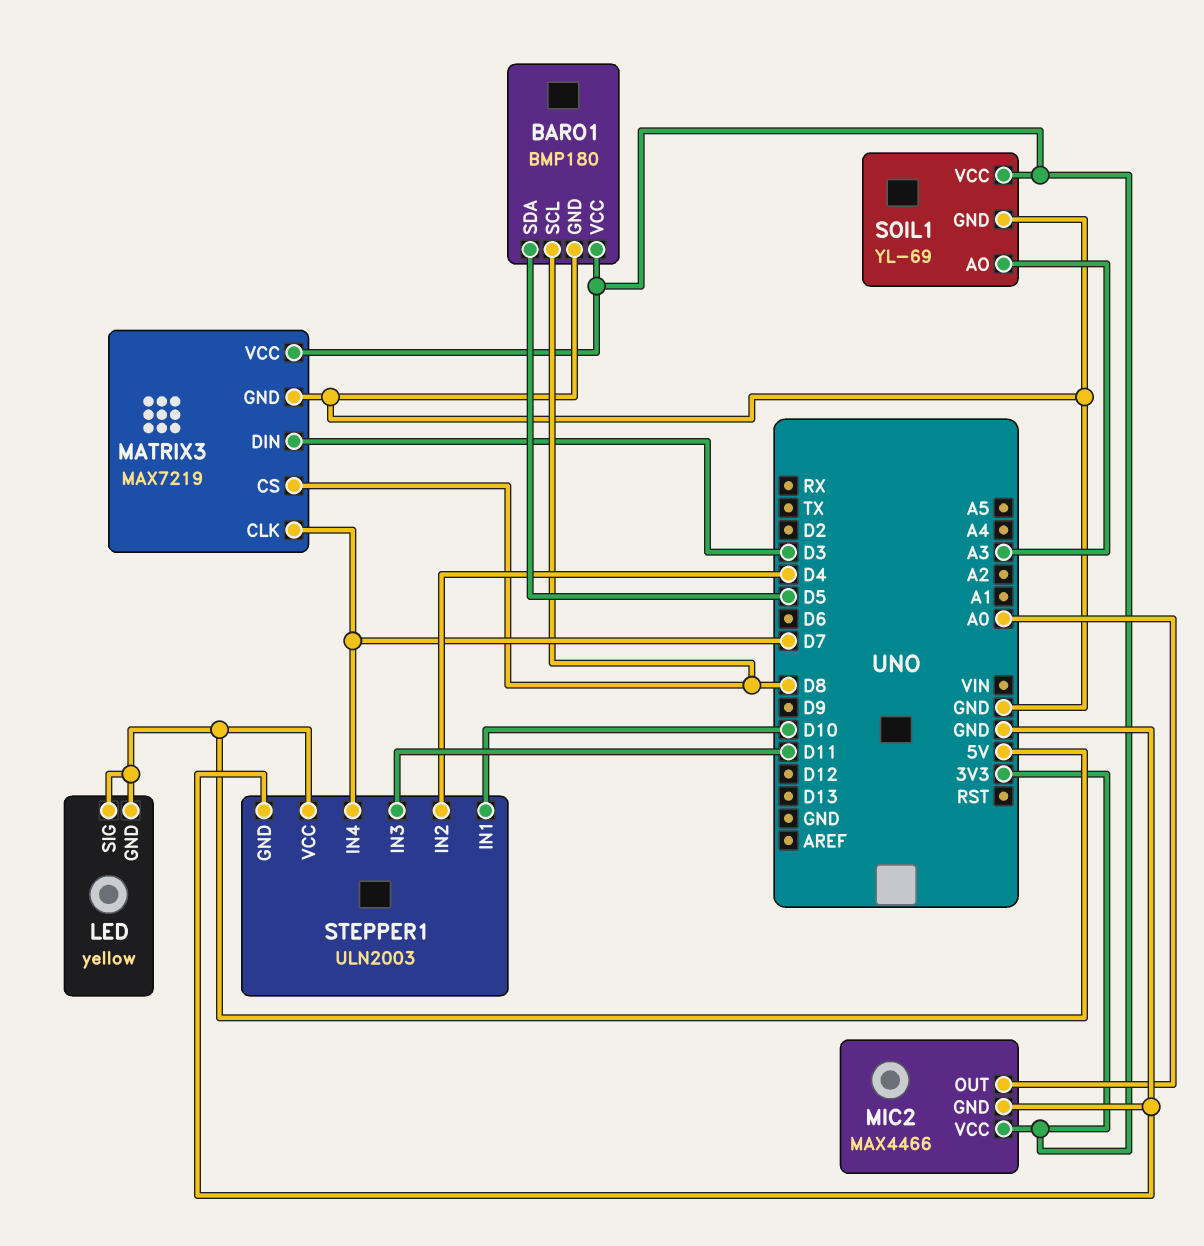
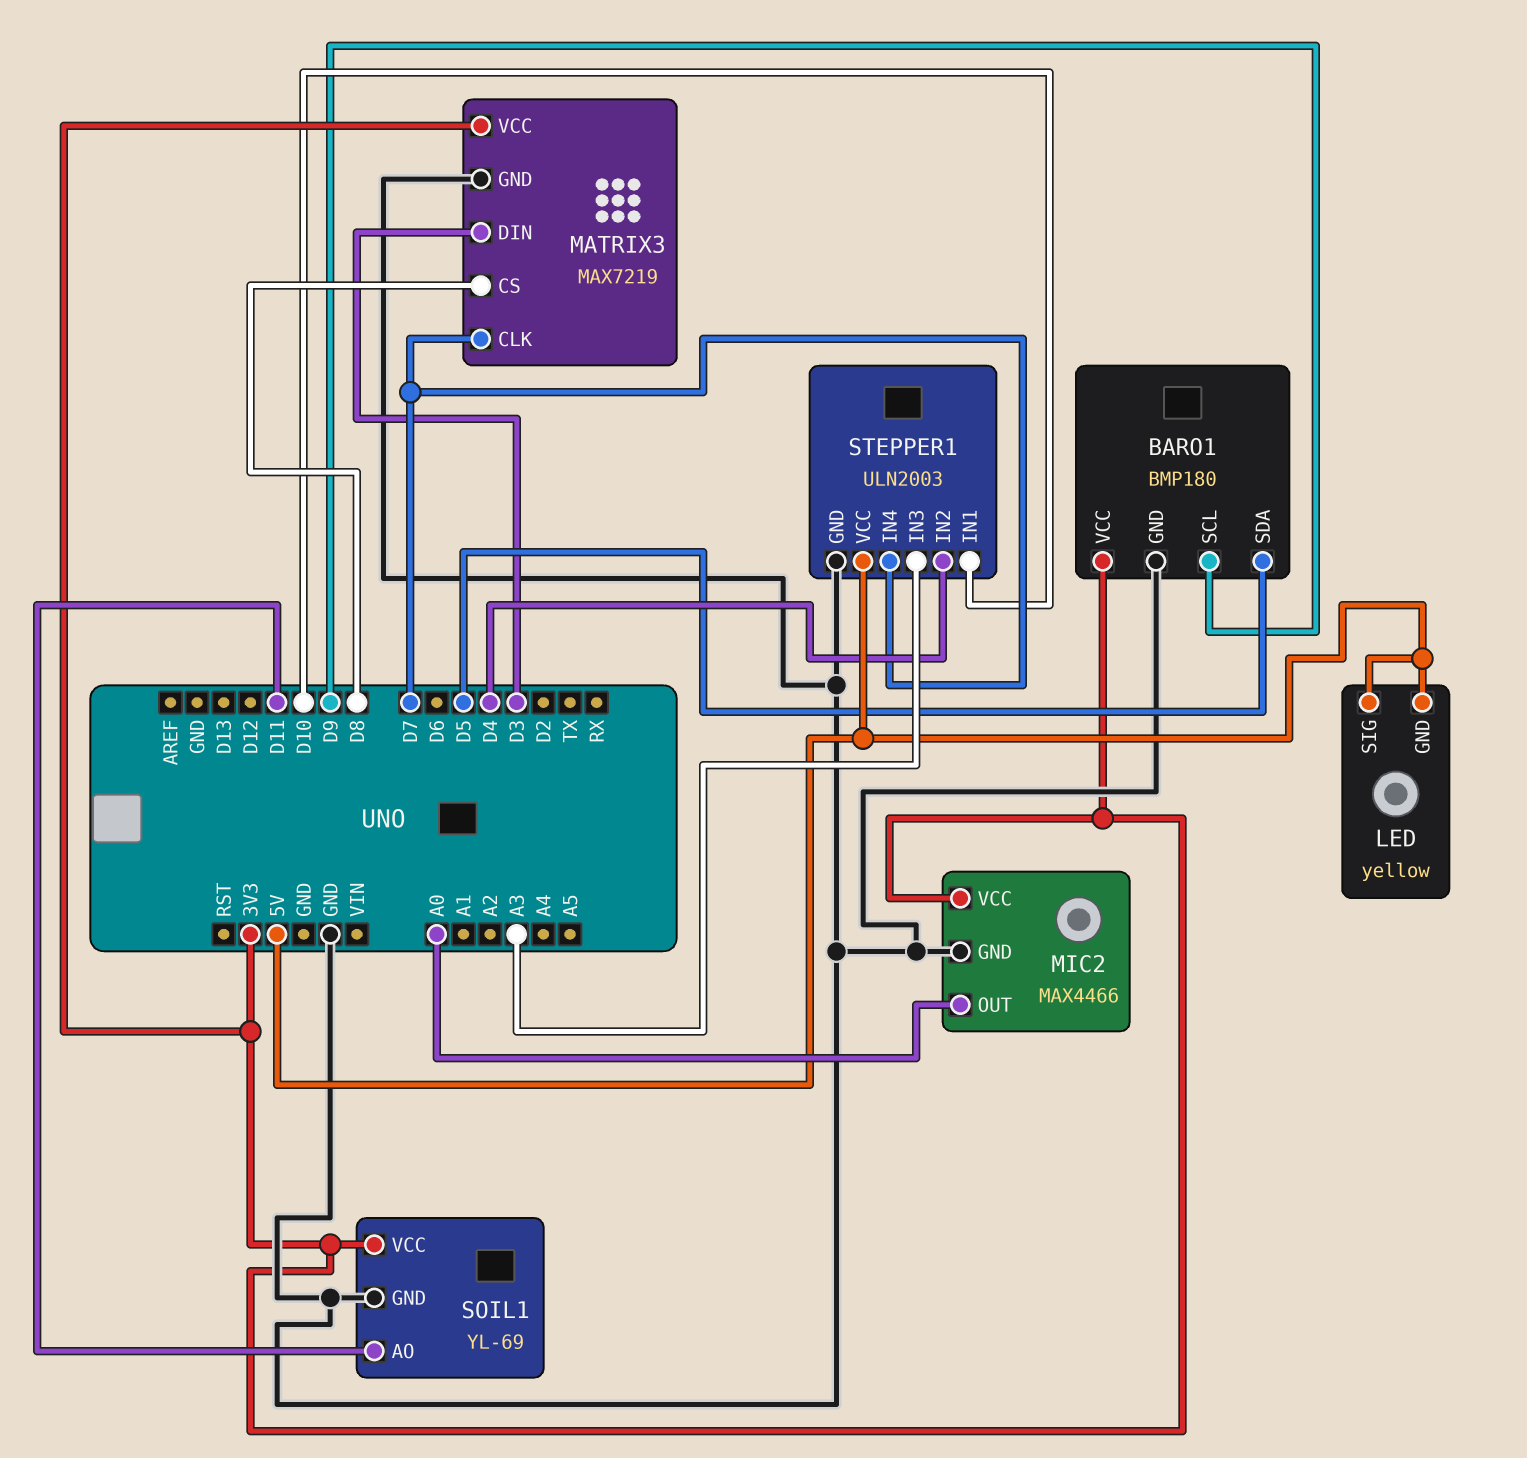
BARO1 pin SCL: D8 -> D9
SOIL1 pin AO: A3 -> D11
STEPPER1 pin IN3: D11 -> A3

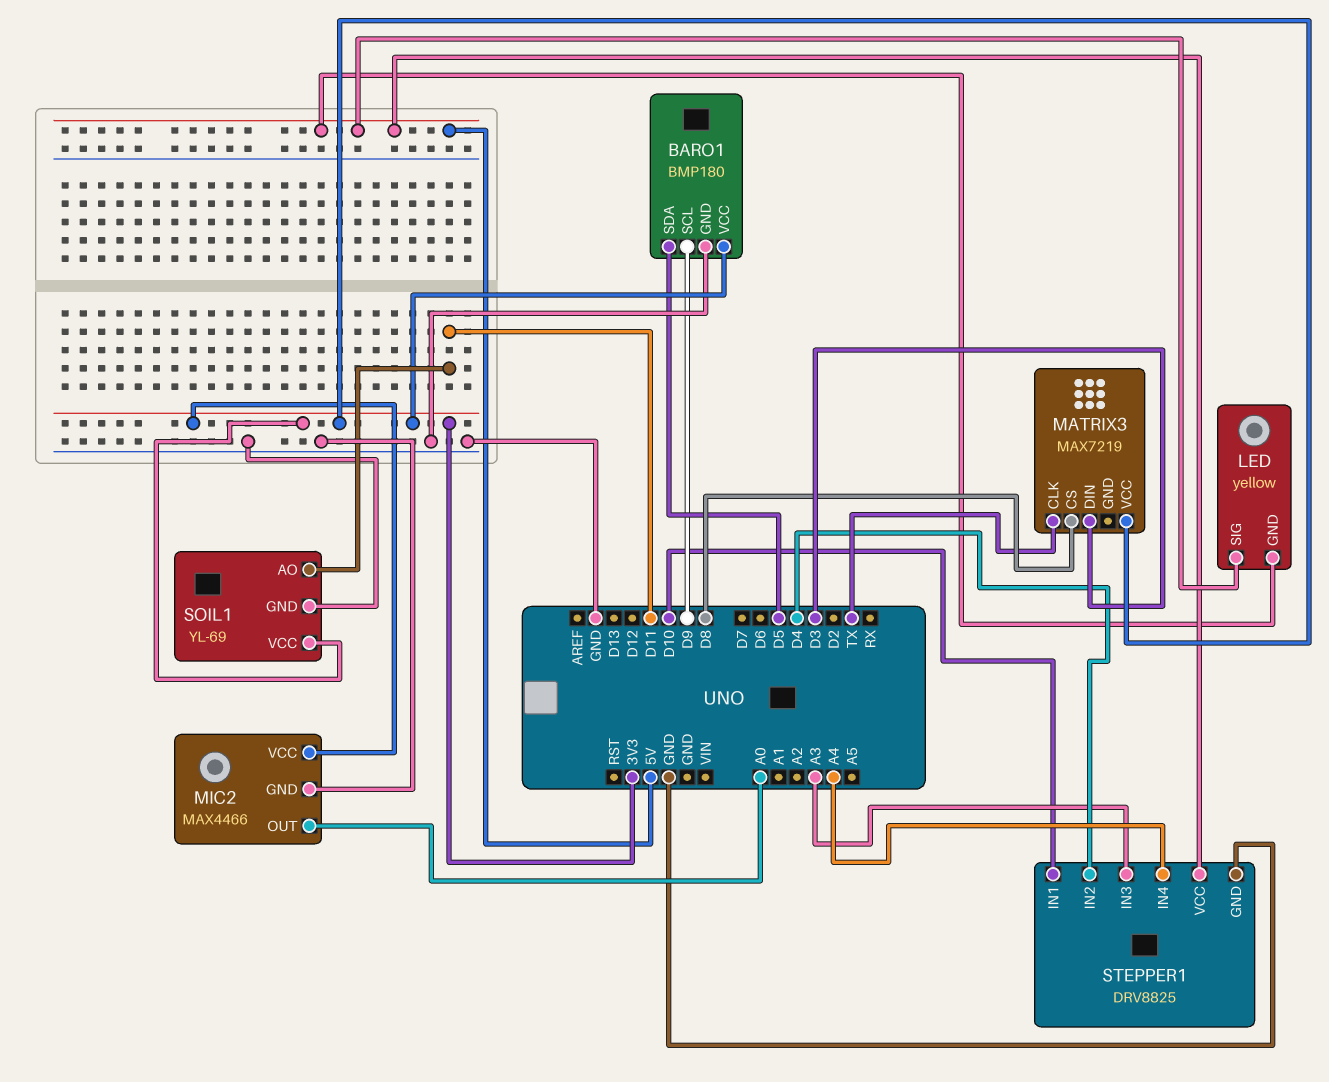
MATRIX3 pin CLK: D7 -> TX
MATRIX3 pin GND: GND -> none
STEPPER1: ULN2003 -> DRV8825
STEPPER1 pin IN4: D7 -> A4

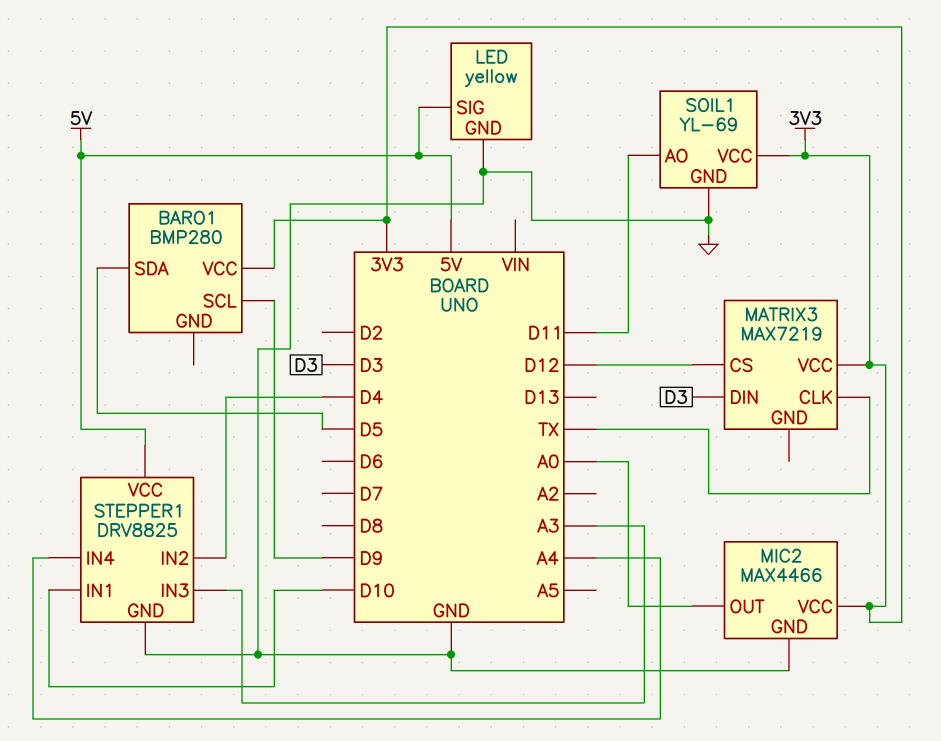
BARO1: BMP180 -> BMP280
BARO1 pin GND: GND -> none
LED pin GND: 5V -> GND
MATRIX3 pin CS: D8 -> D12

